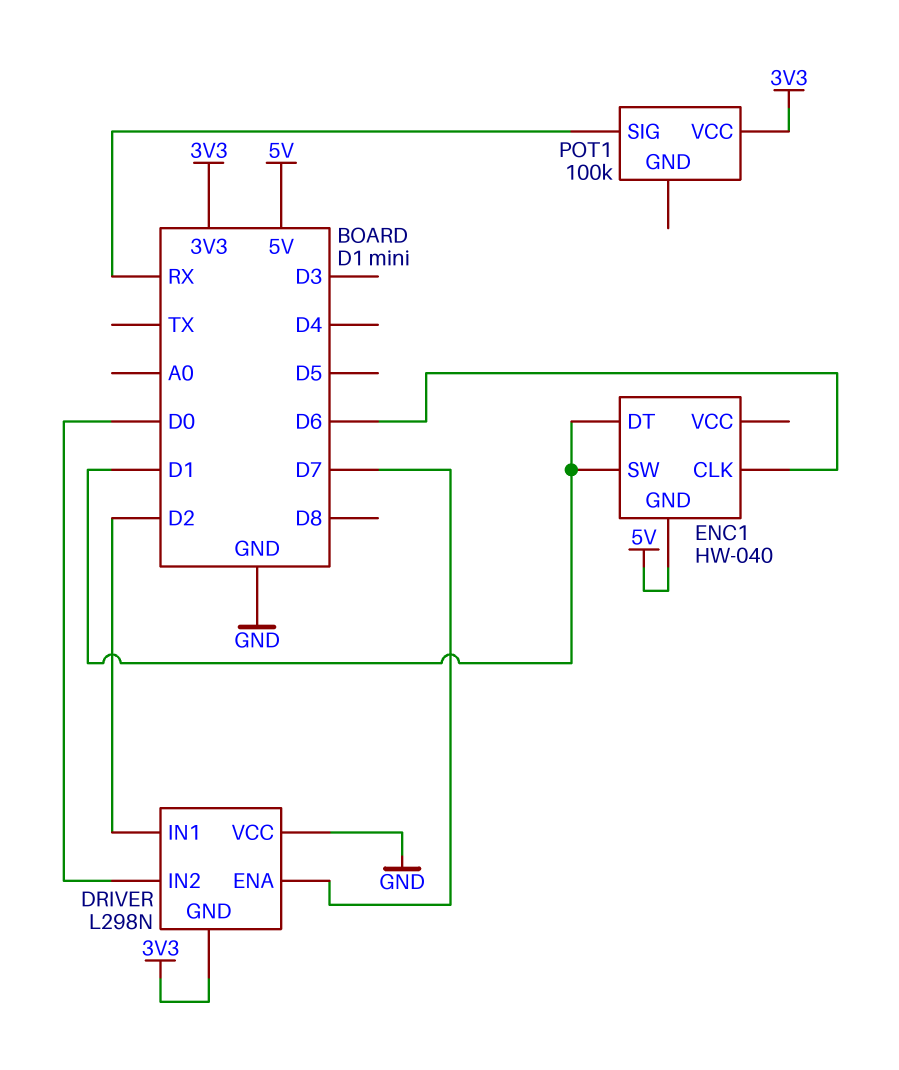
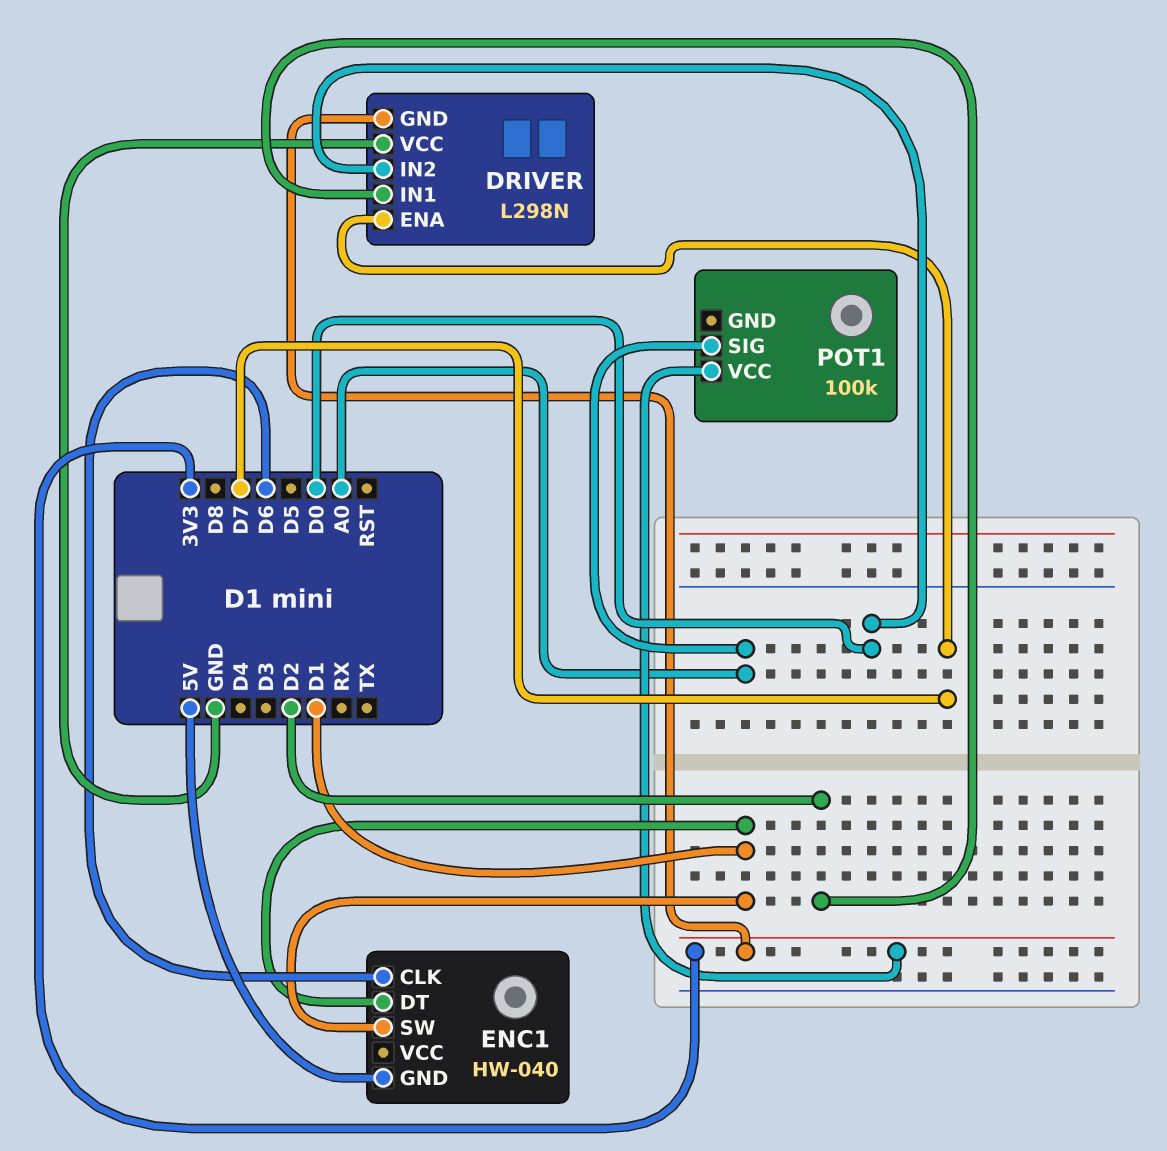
POT1 pin SIG: RX -> A0

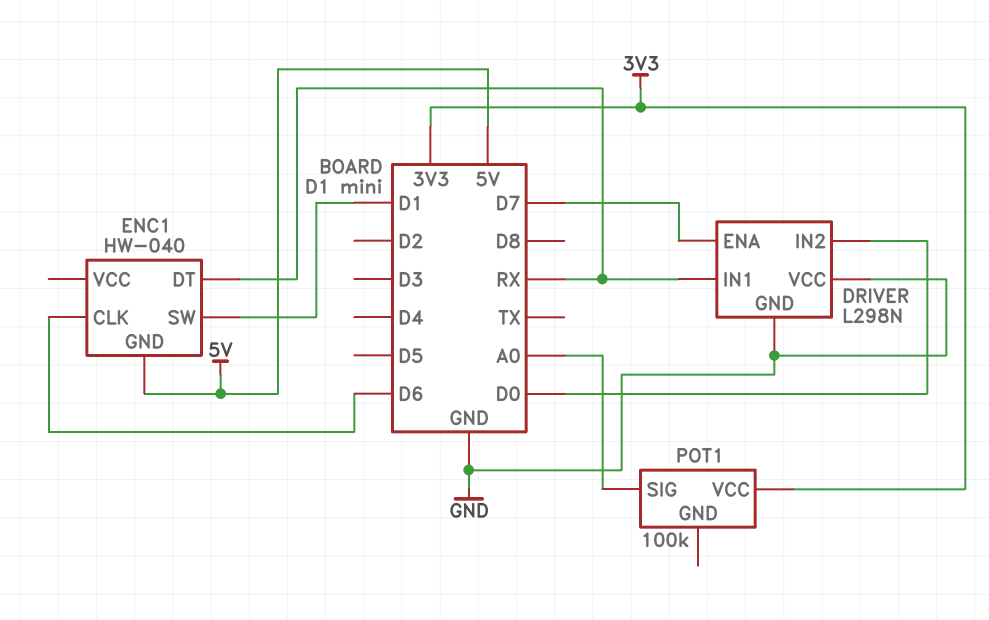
DRIVER pin GND: 3V3 -> GND
DRIVER pin IN1: D2 -> RX
ENC1 pin DT: D1 -> RX

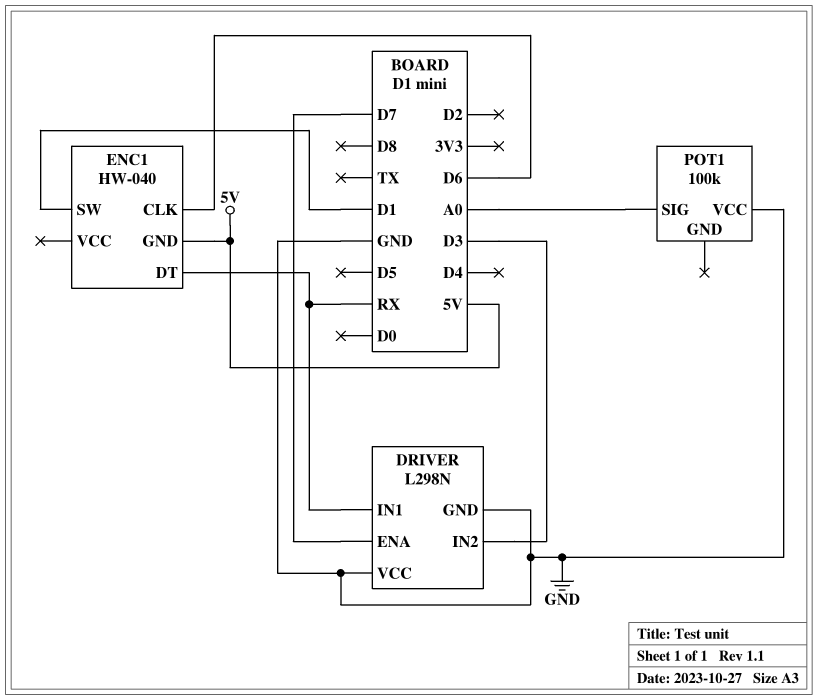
DRIVER pin IN2: D0 -> D3
POT1 pin VCC: 3V3 -> GND

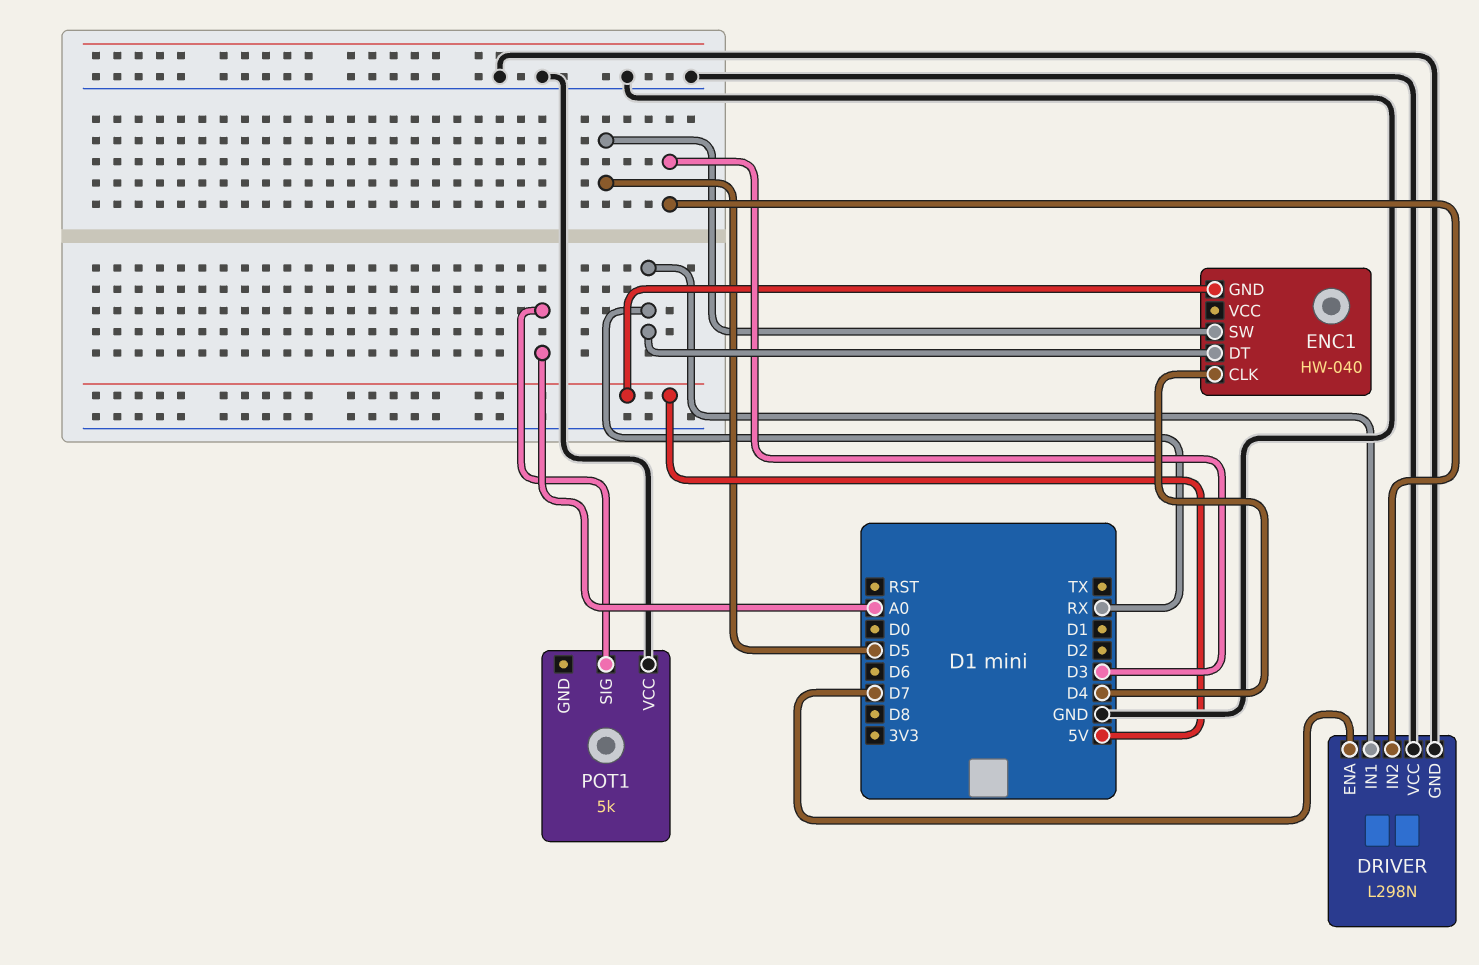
ENC1 pin CLK: D6 -> D4
ENC1 pin SW: D1 -> D5
POT1: 100k -> 5k

